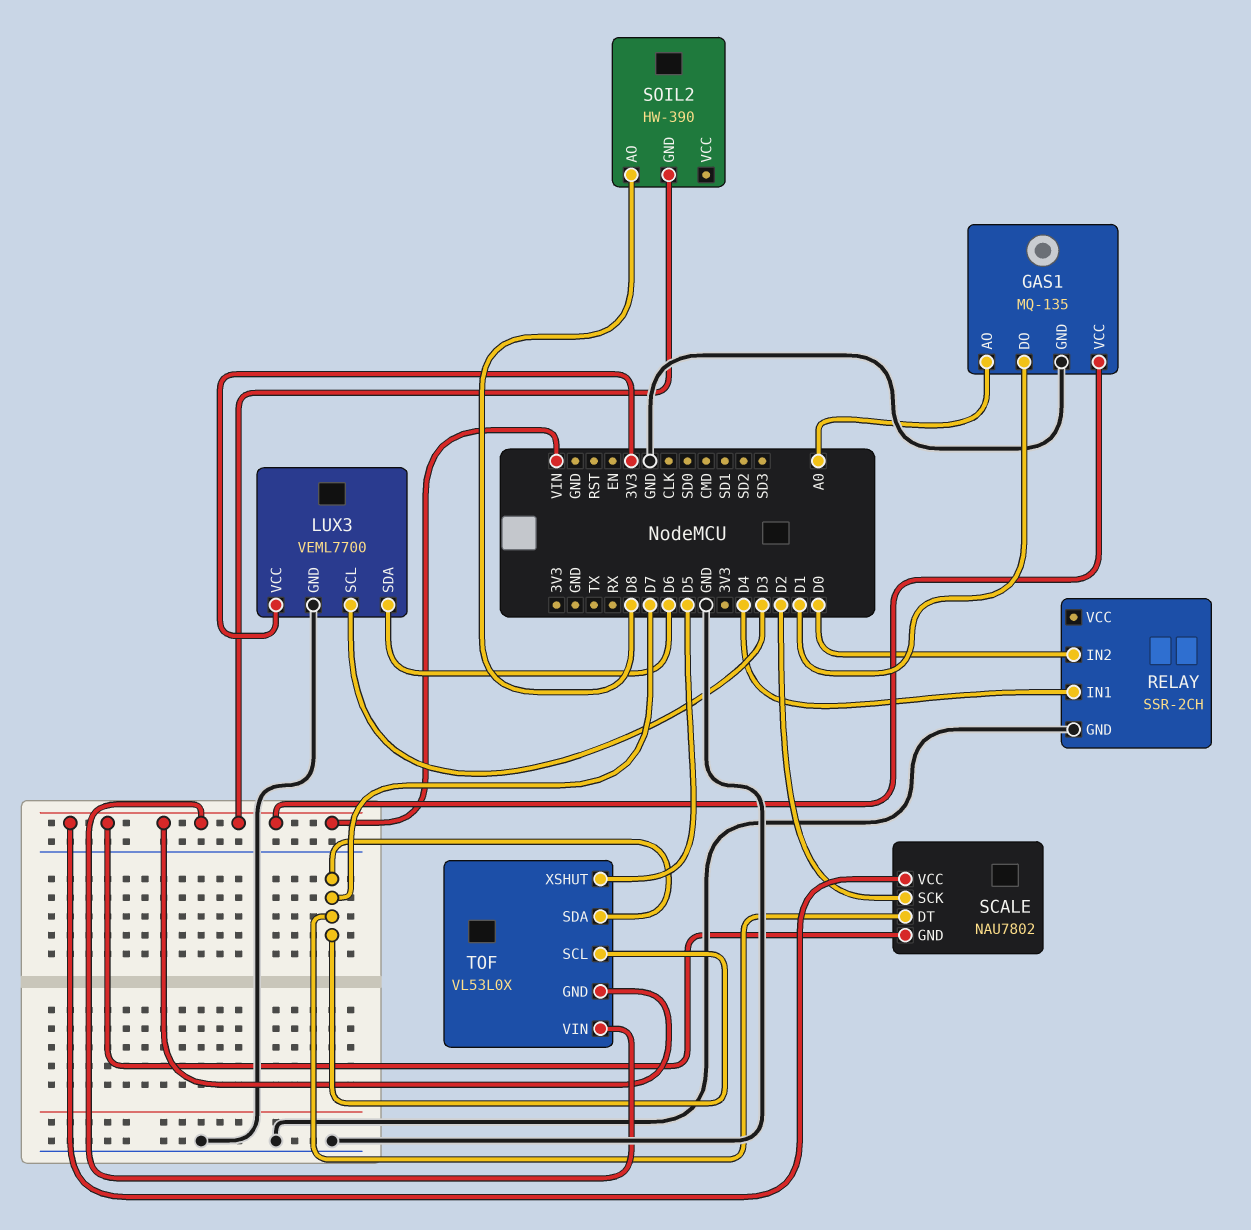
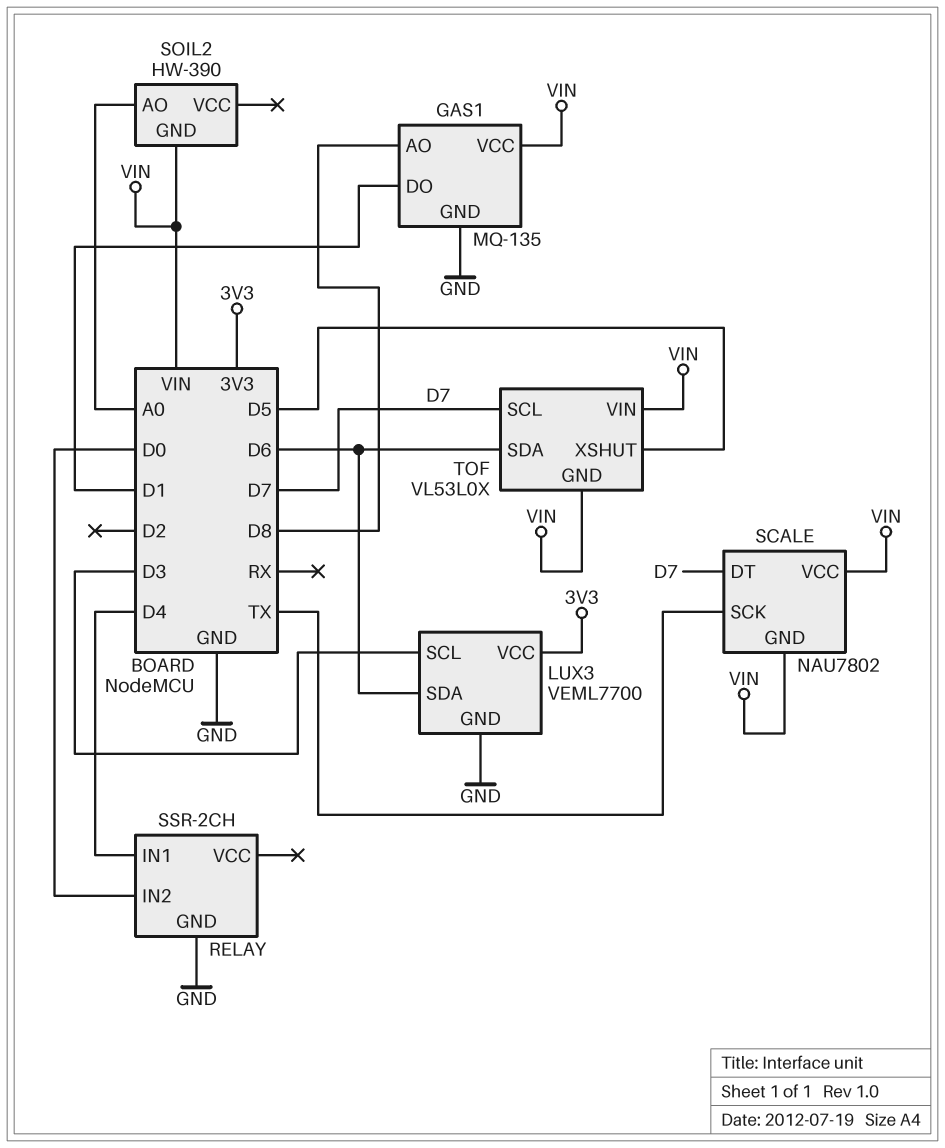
GAS1 pin AO: A0 -> D8
SCALE pin SCK: D2 -> TX
SOIL2 pin AO: D8 -> A0
TOF pin SDA: D7 -> D6

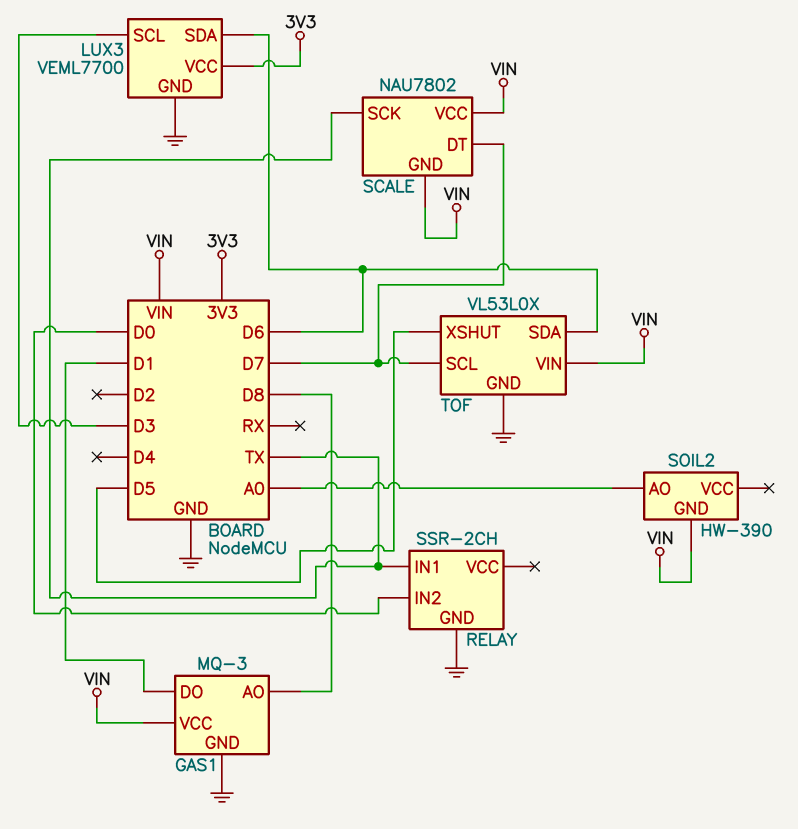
GAS1: MQ-135 -> MQ-3
RELAY pin IN1: D4 -> TX
TOF pin GND: VIN -> GND

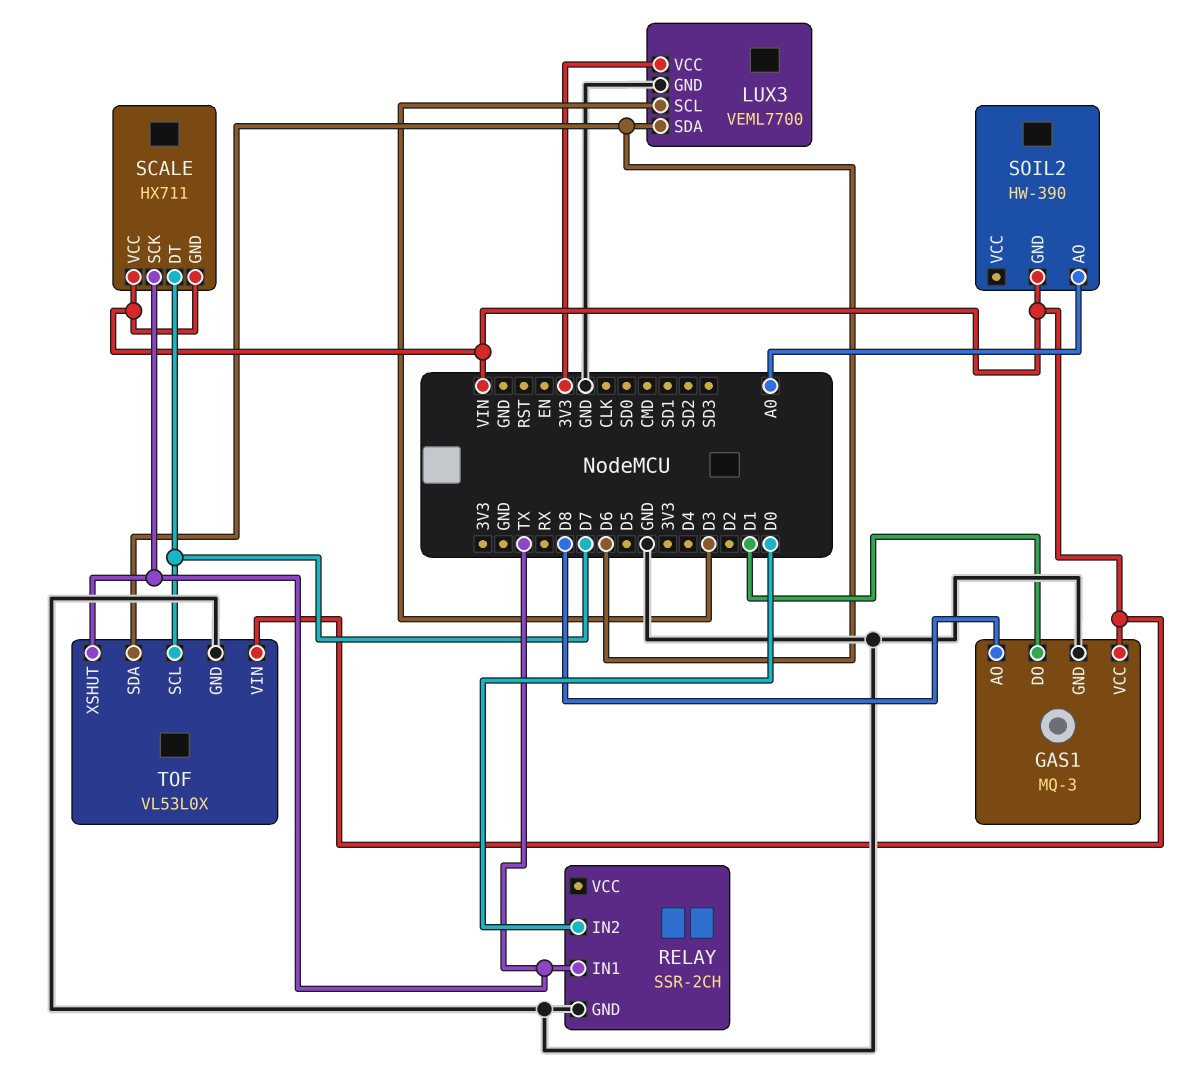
SCALE: NAU7802 -> HX711
TOF pin XSHUT: D5 -> TX

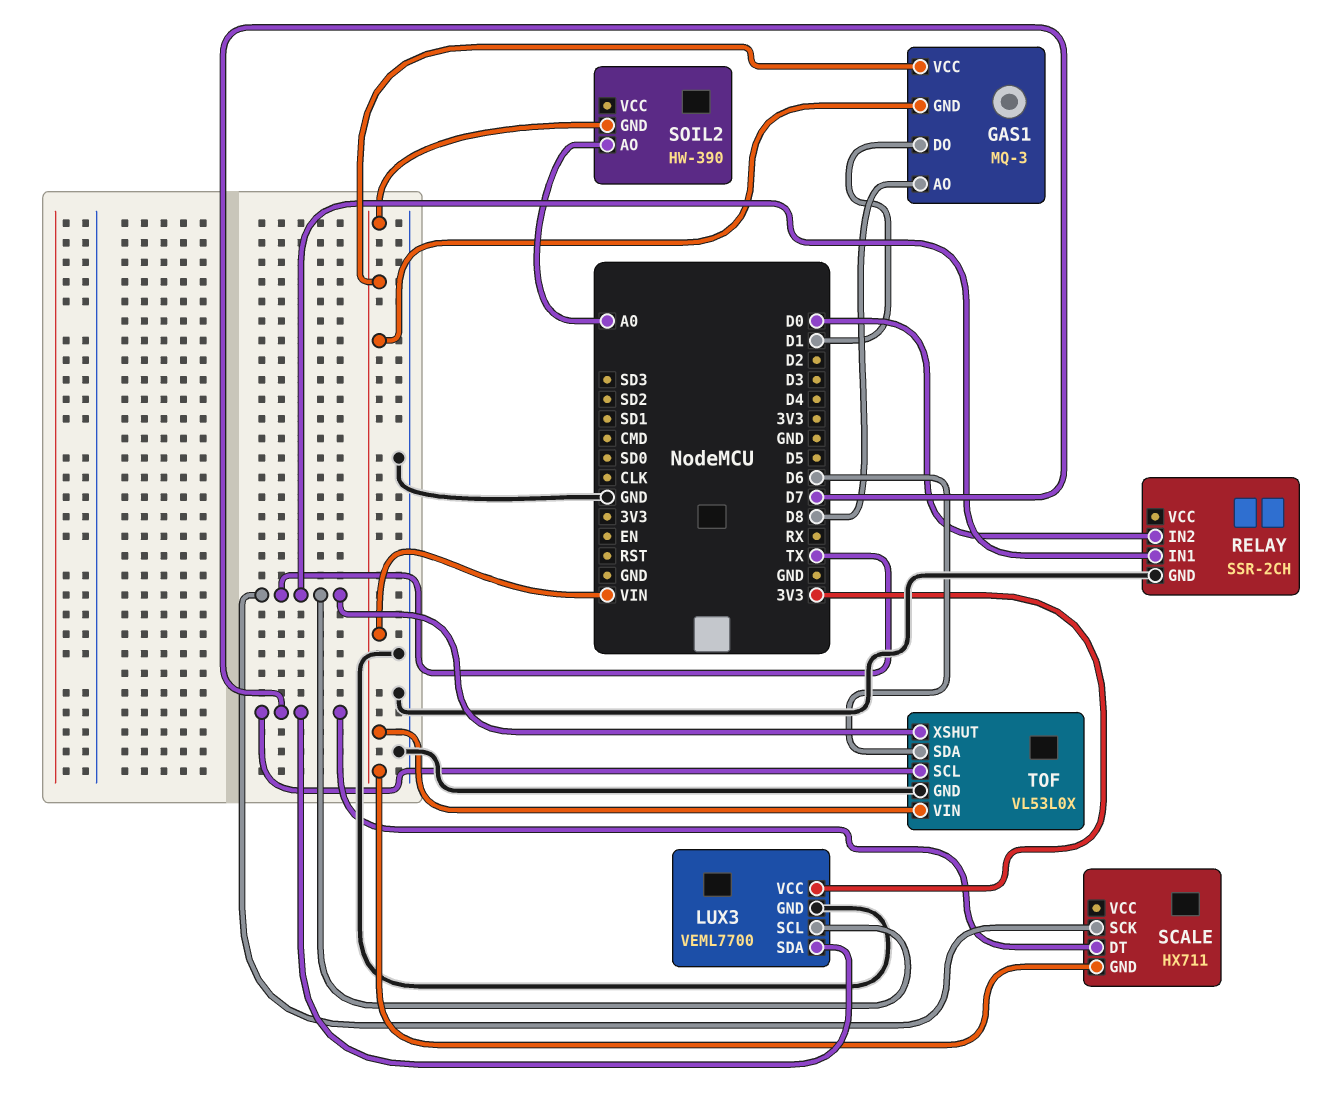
GAS1 pin GND: GND -> VIN
LUX3 pin SCL: D3 -> TX
LUX3 pin SDA: D6 -> D7
SCALE pin VCC: VIN -> none

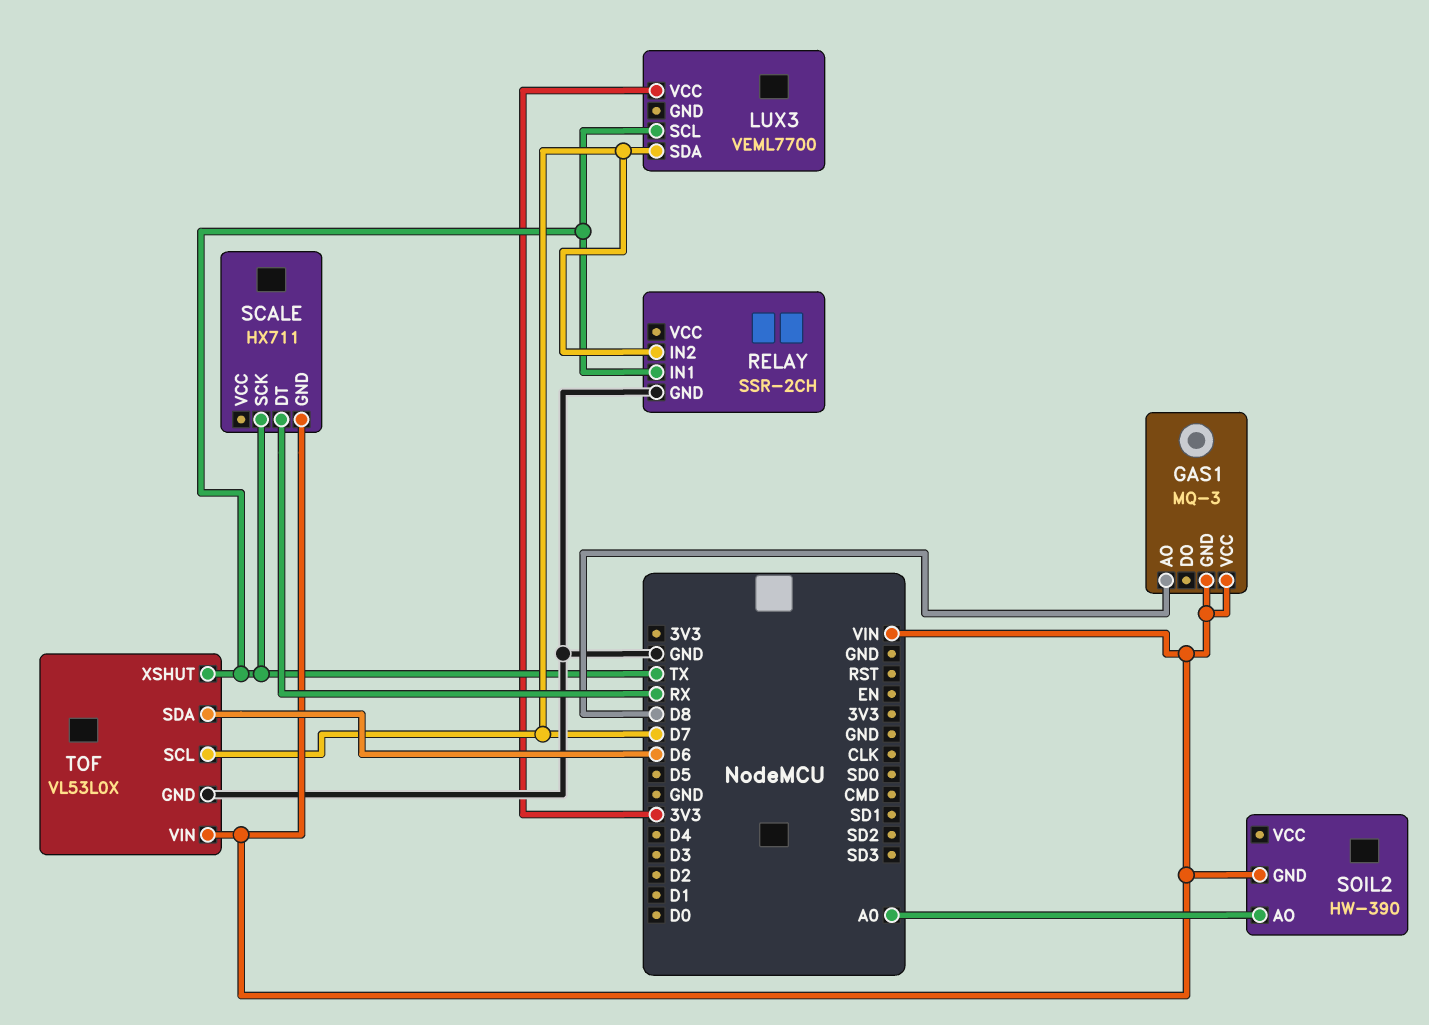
GAS1 pin DO: D1 -> none
LUX3 pin GND: GND -> none
RELAY pin IN2: D0 -> D7
SCALE pin DT: D7 -> RX

